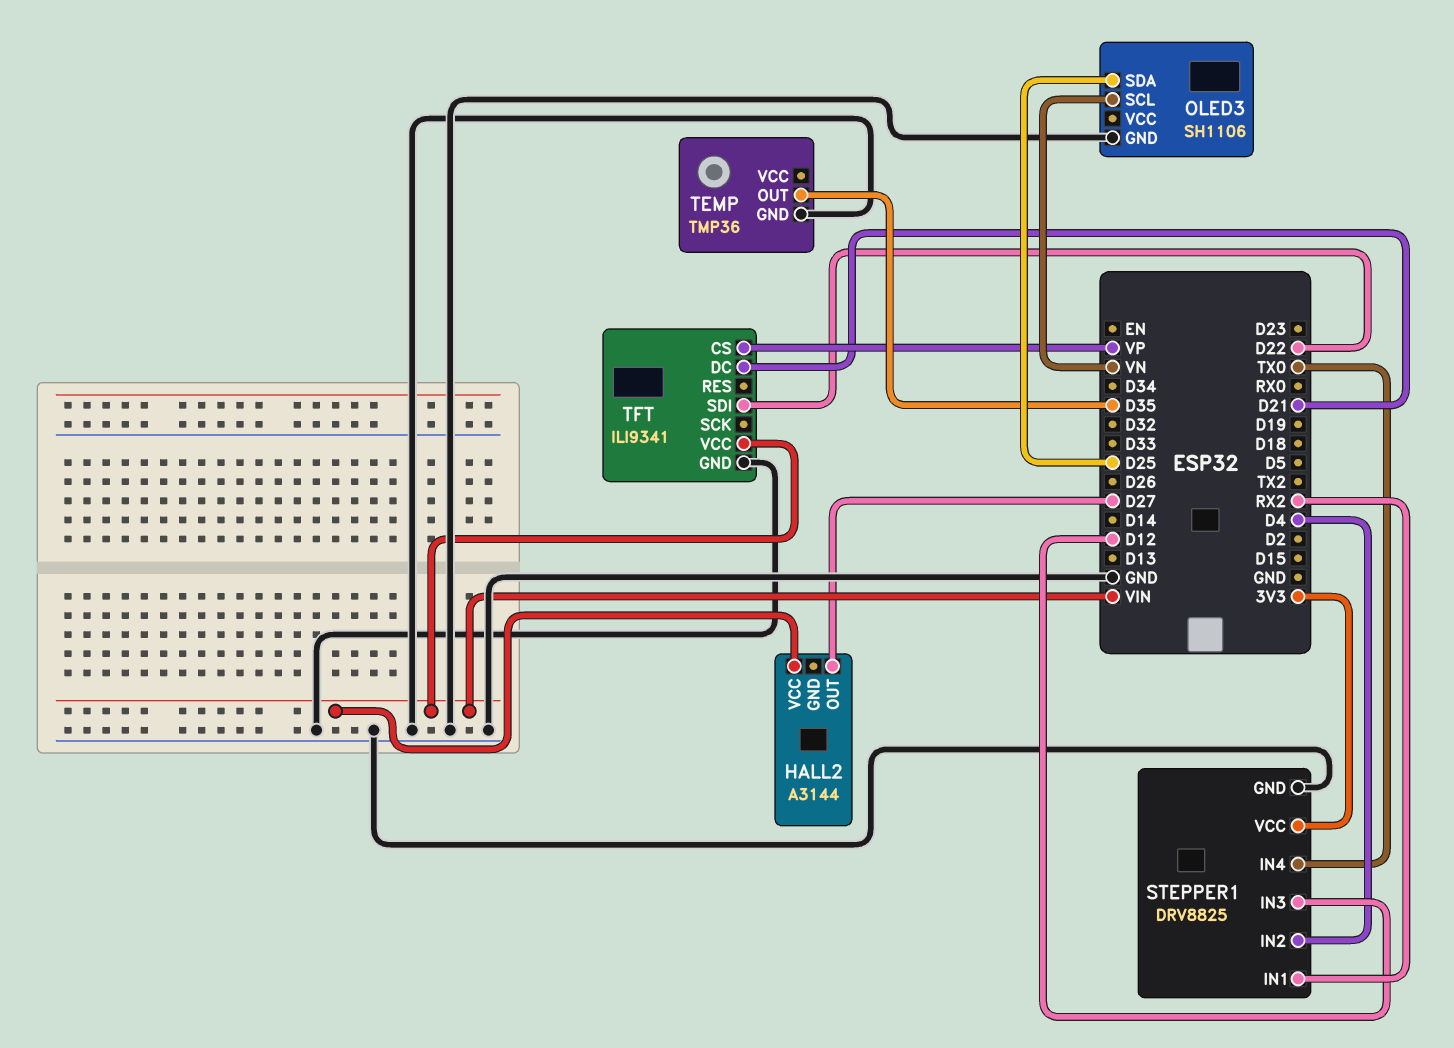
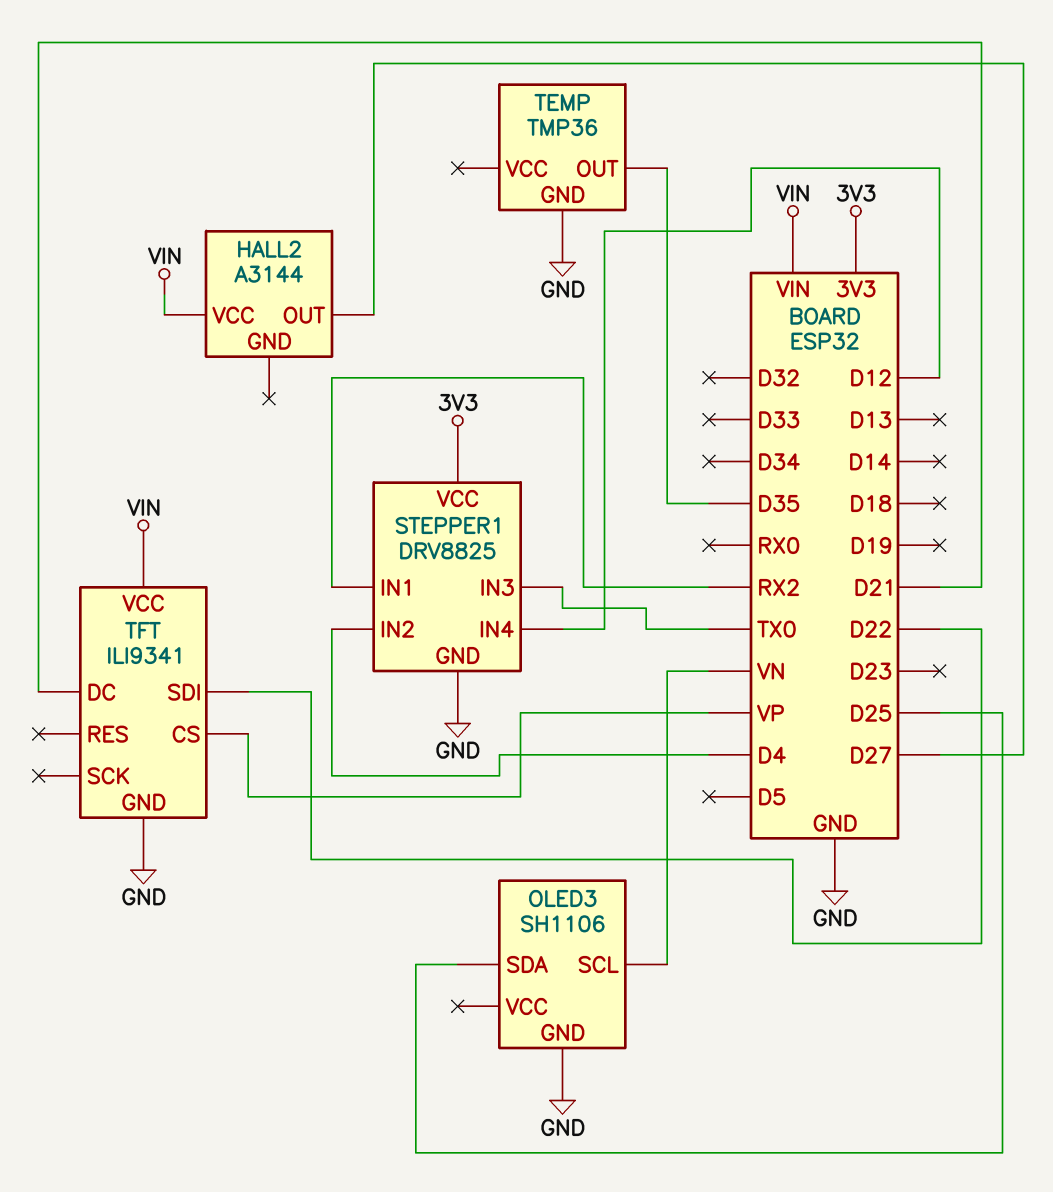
STEPPER1 pin IN3: D12 -> TX0
STEPPER1 pin IN4: TX0 -> D12

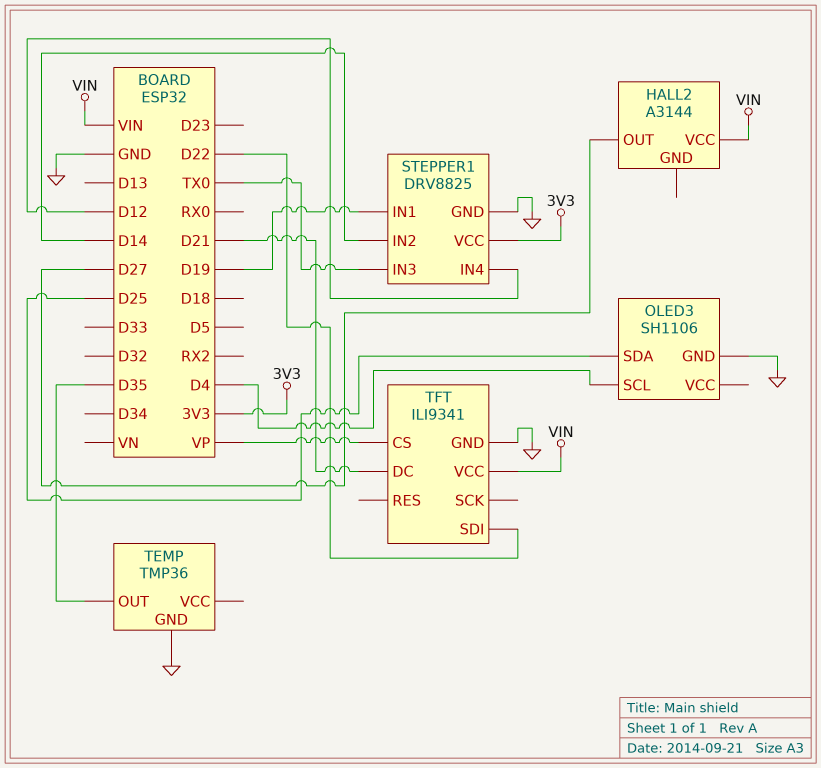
OLED3 pin SCL: VN -> D4
STEPPER1 pin IN1: RX2 -> D19
STEPPER1 pin IN2: D4 -> D14

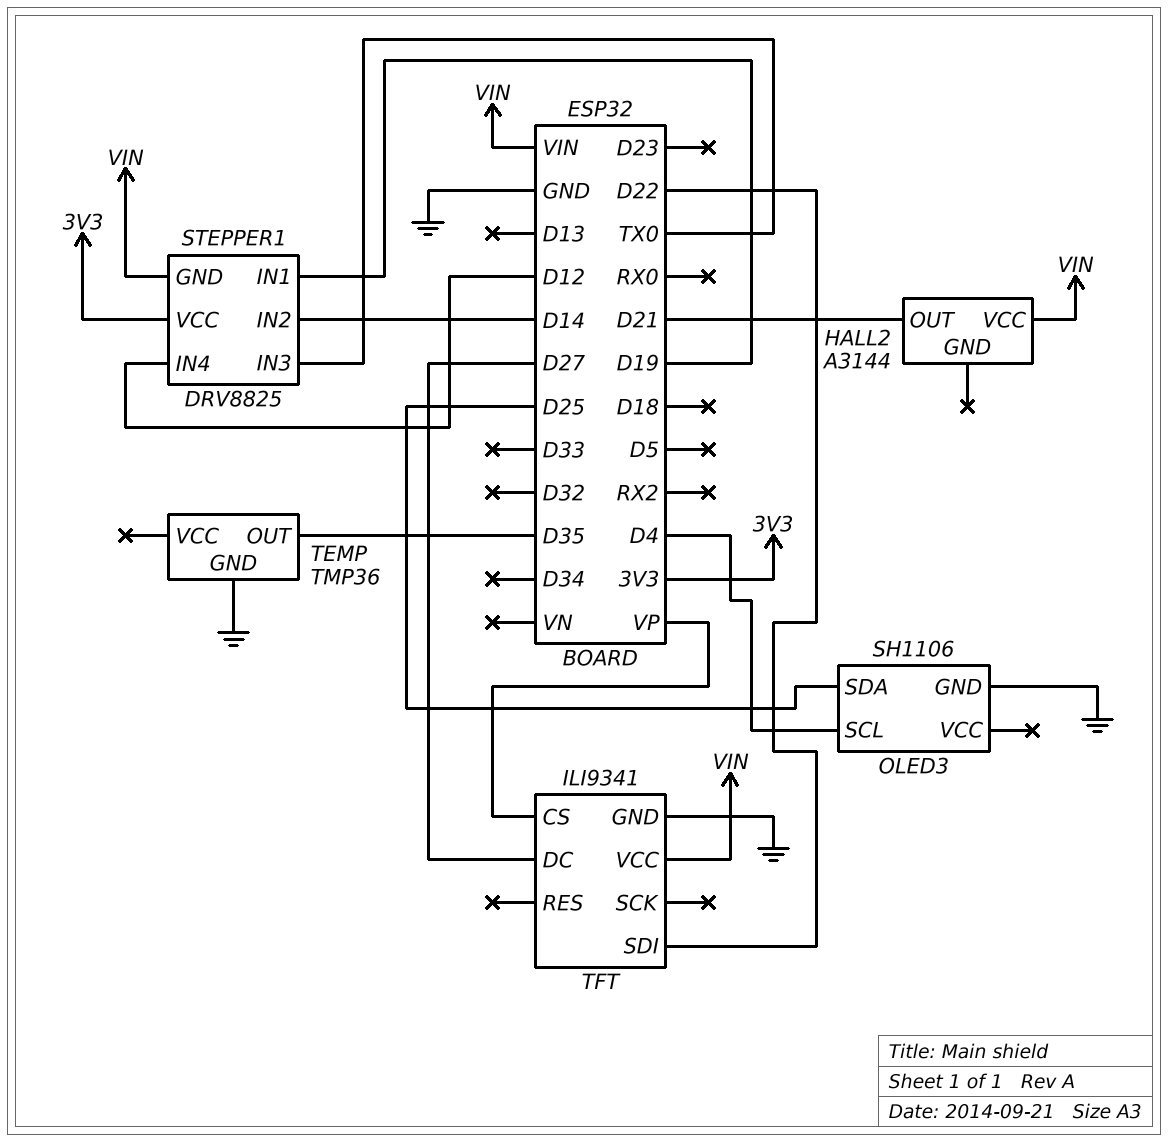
HALL2 pin OUT: D27 -> D21
STEPPER1 pin GND: GND -> VIN
TFT pin DC: D21 -> D27

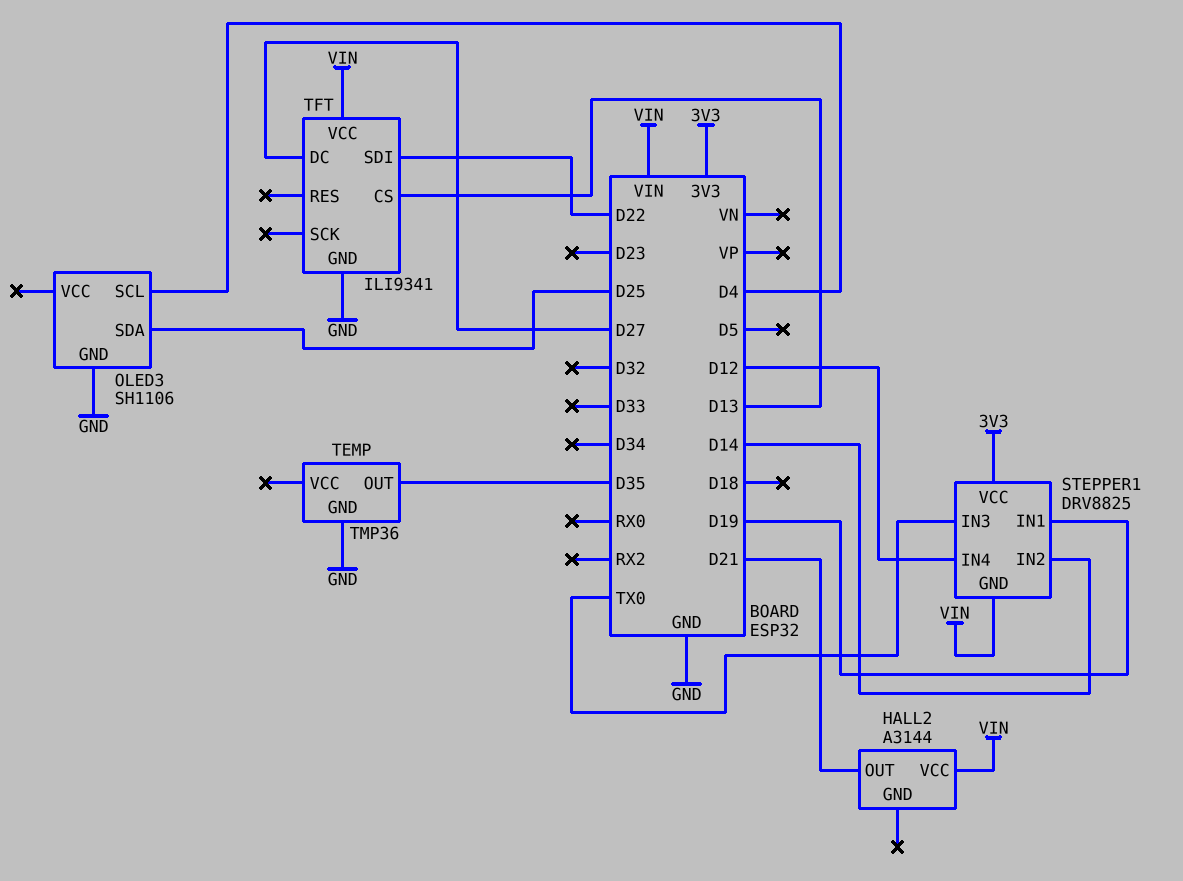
TFT pin CS: VP -> D13

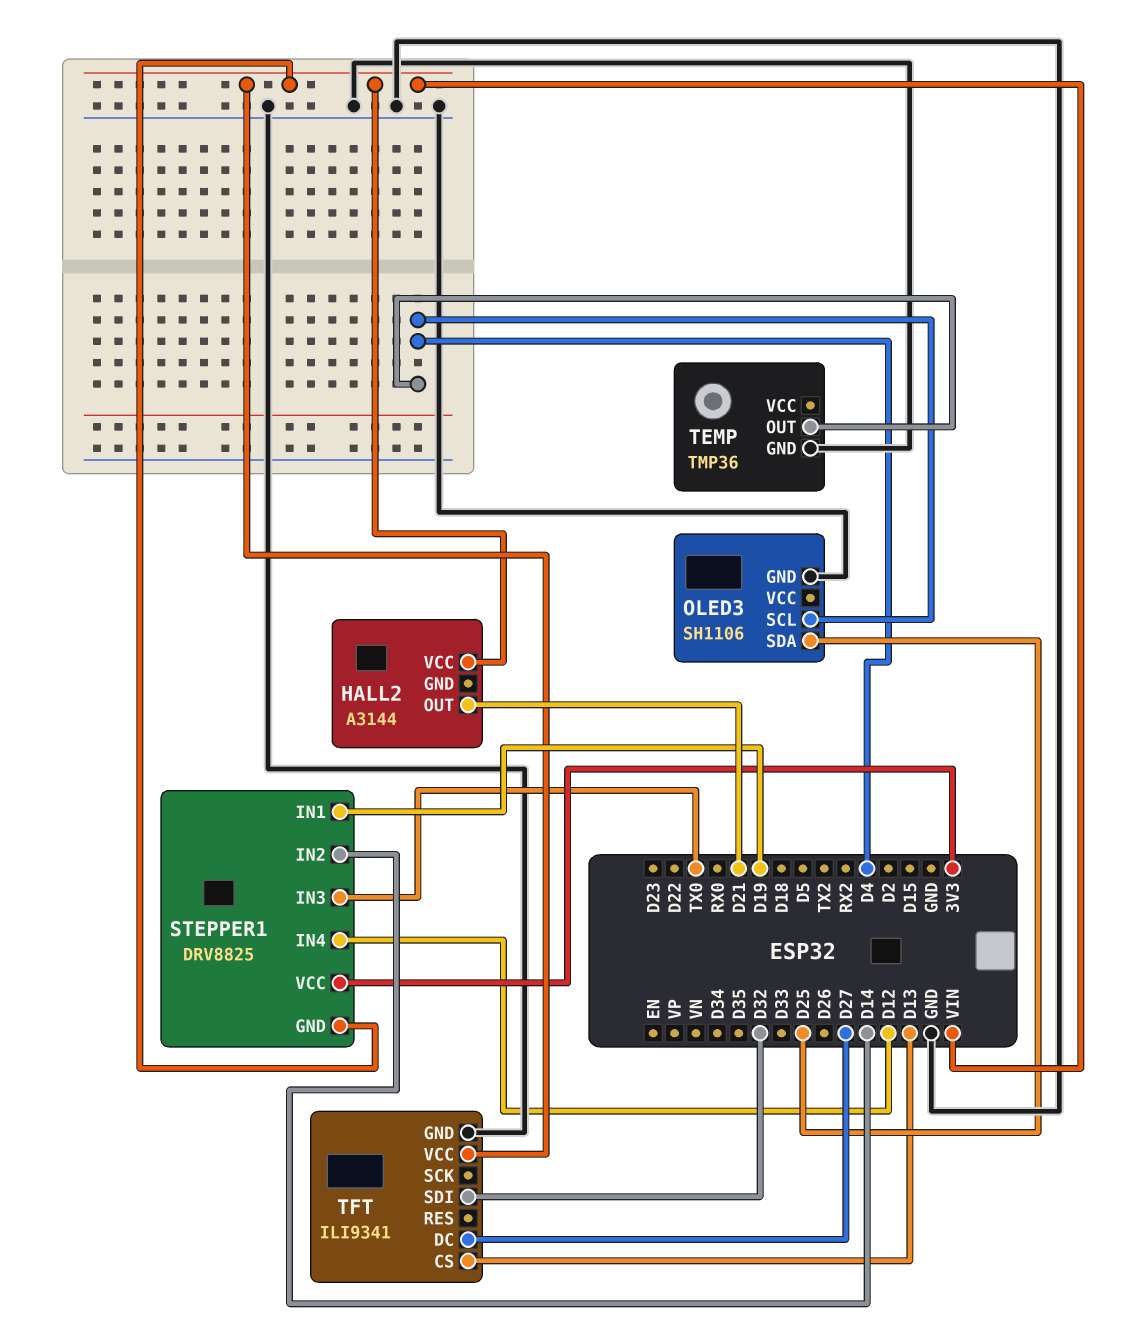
TEMP pin OUT: D35 -> D4
TFT pin SDI: D22 -> D32

